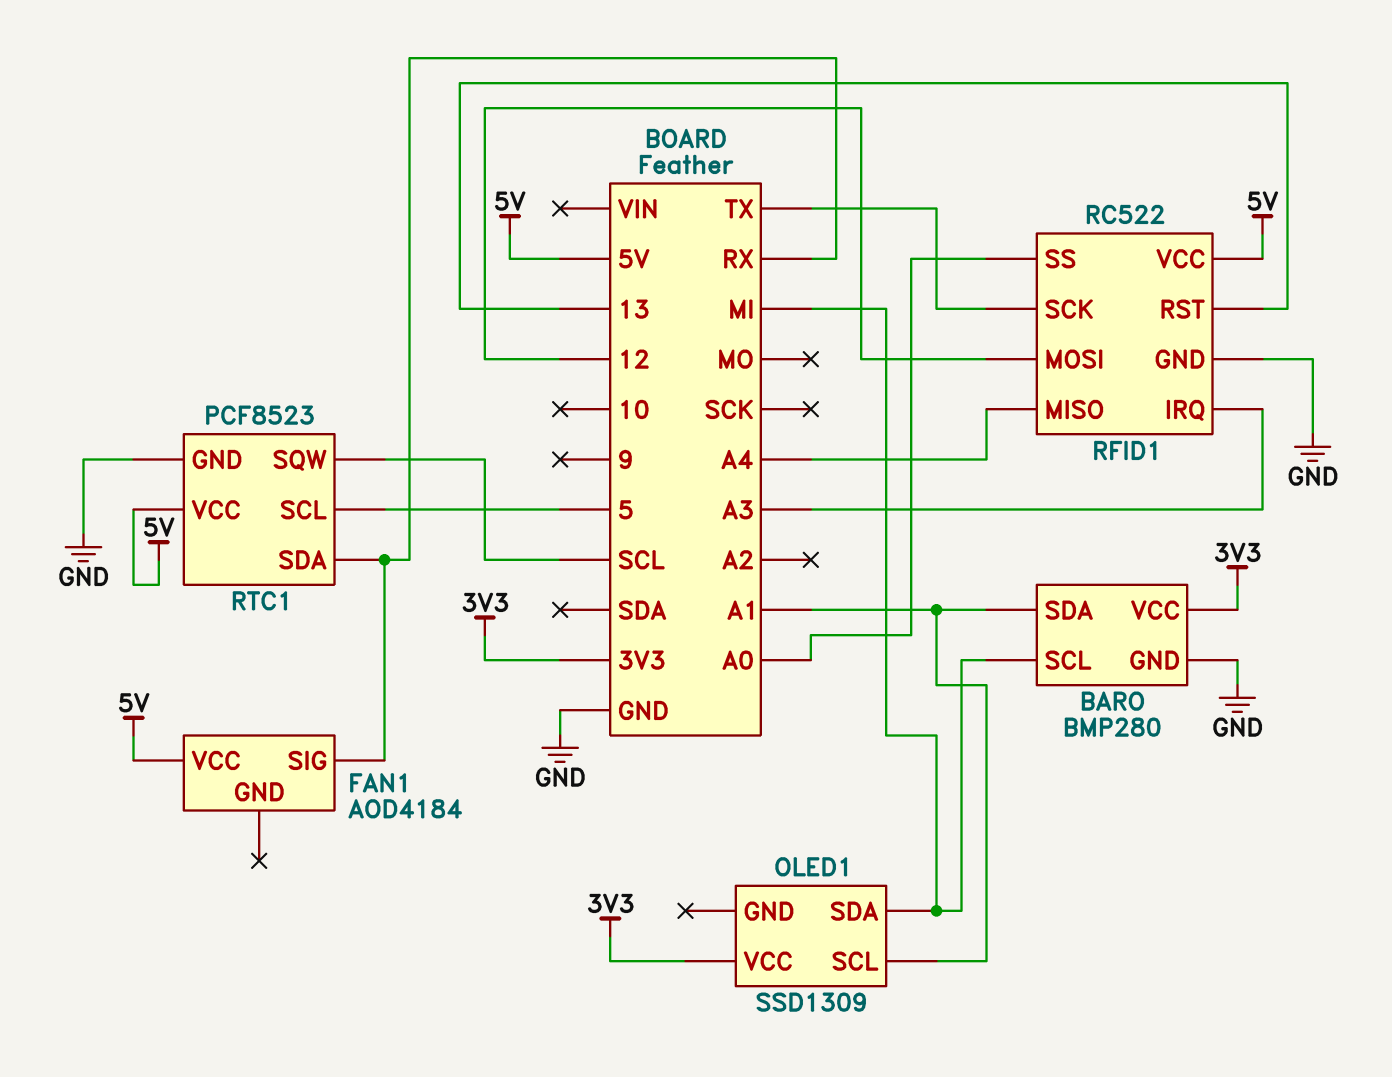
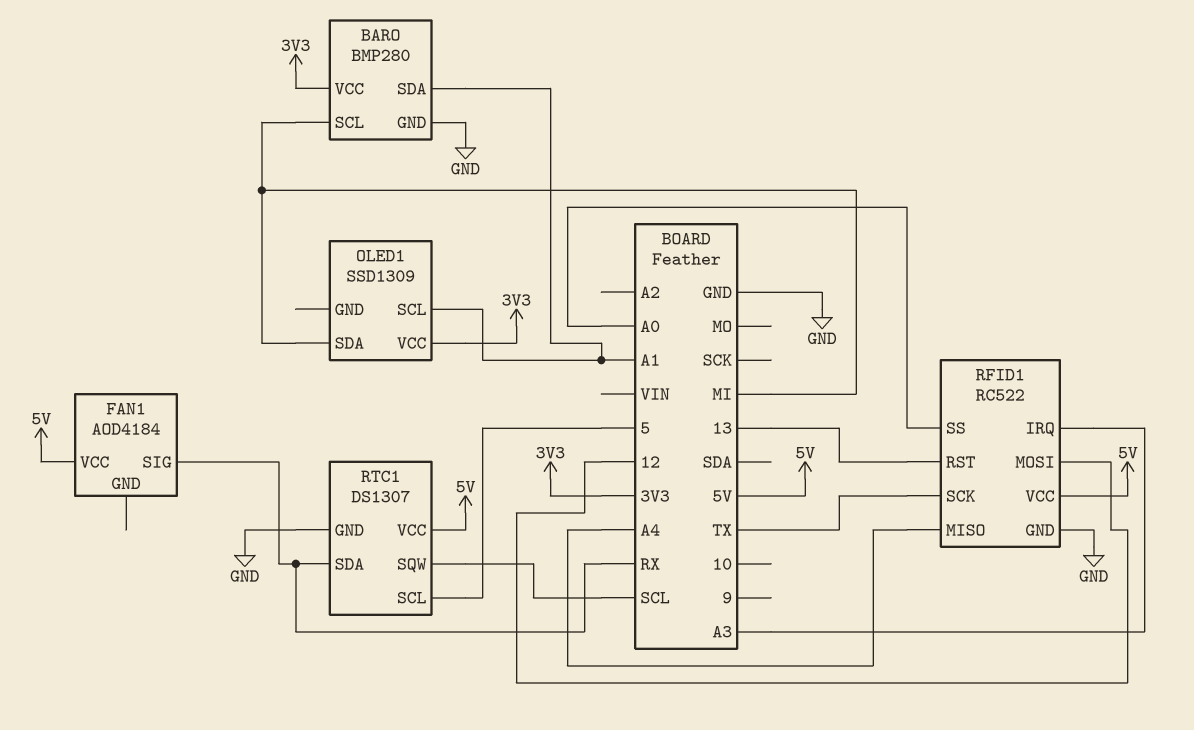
RTC1: PCF8523 -> DS1307

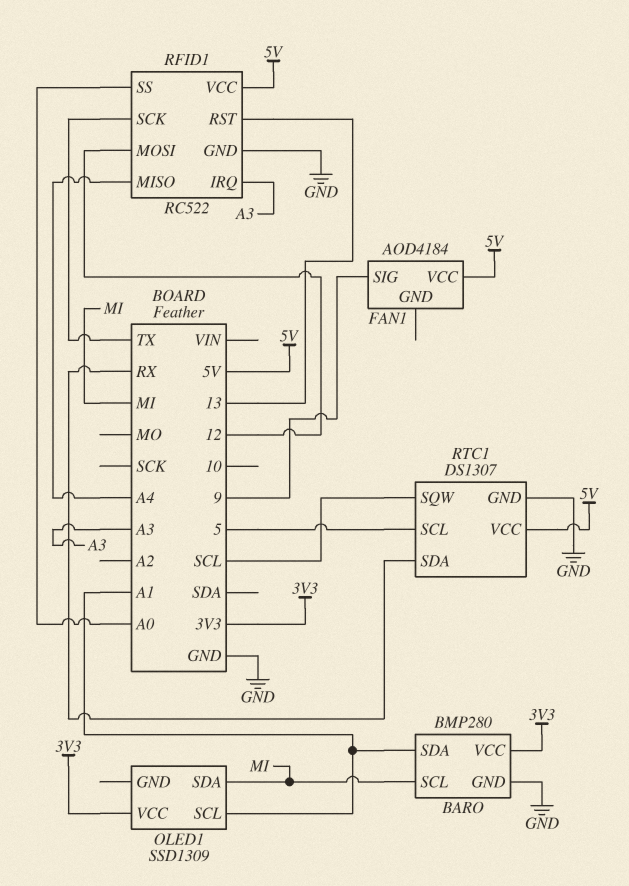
FAN1 pin SIG: RX -> 9

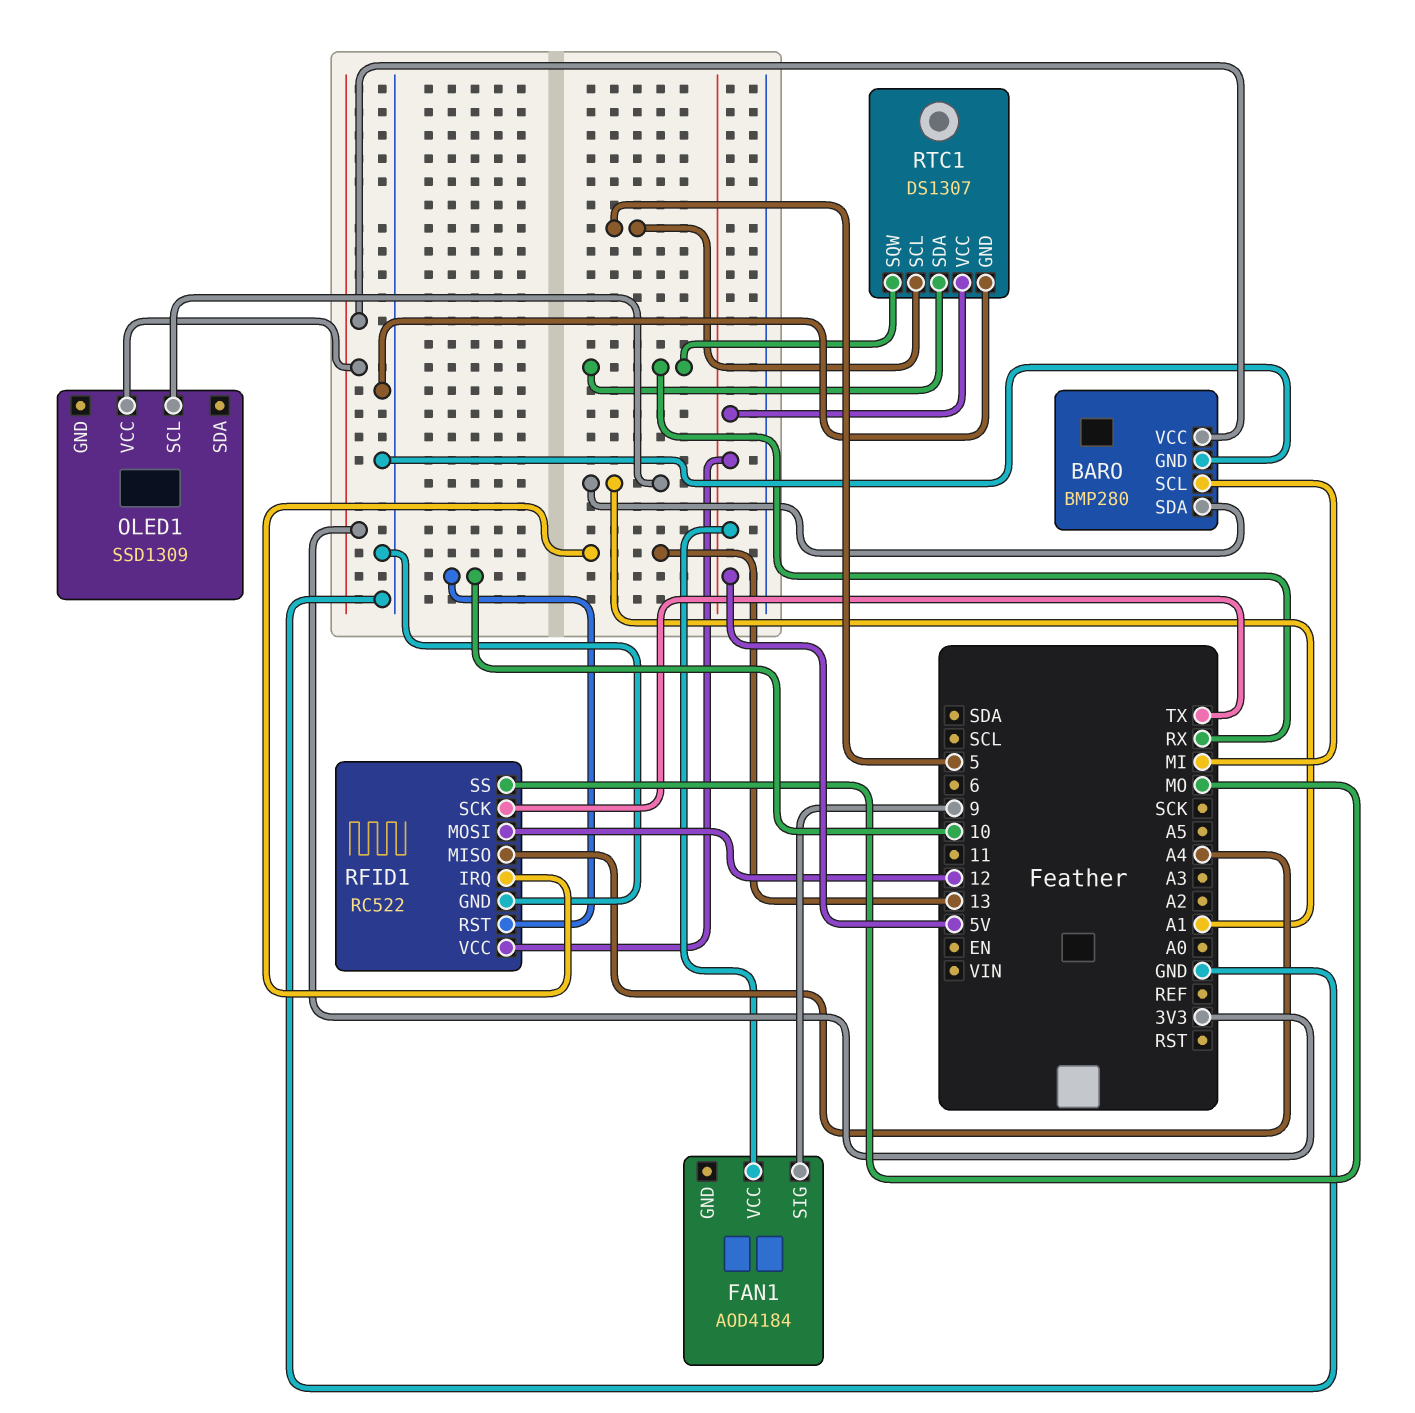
OLED1 pin SDA: MI -> none
RFID1 pin IRQ: A3 -> 13
RFID1 pin RST: 13 -> 10
RFID1 pin SS: A0 -> MO
RTC1 pin SQW: SCL -> RX

